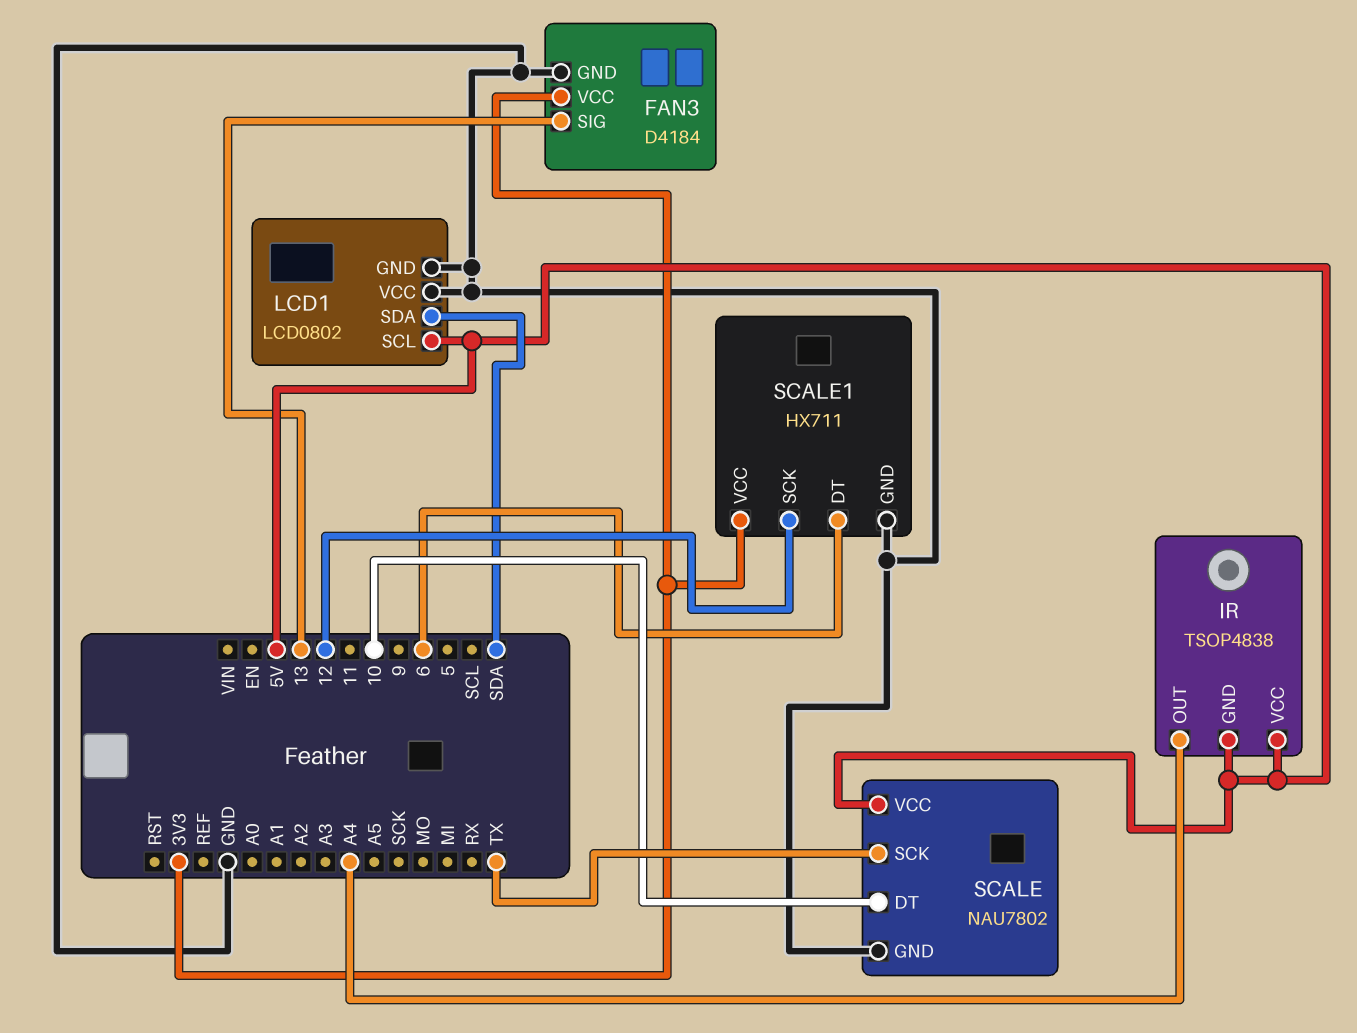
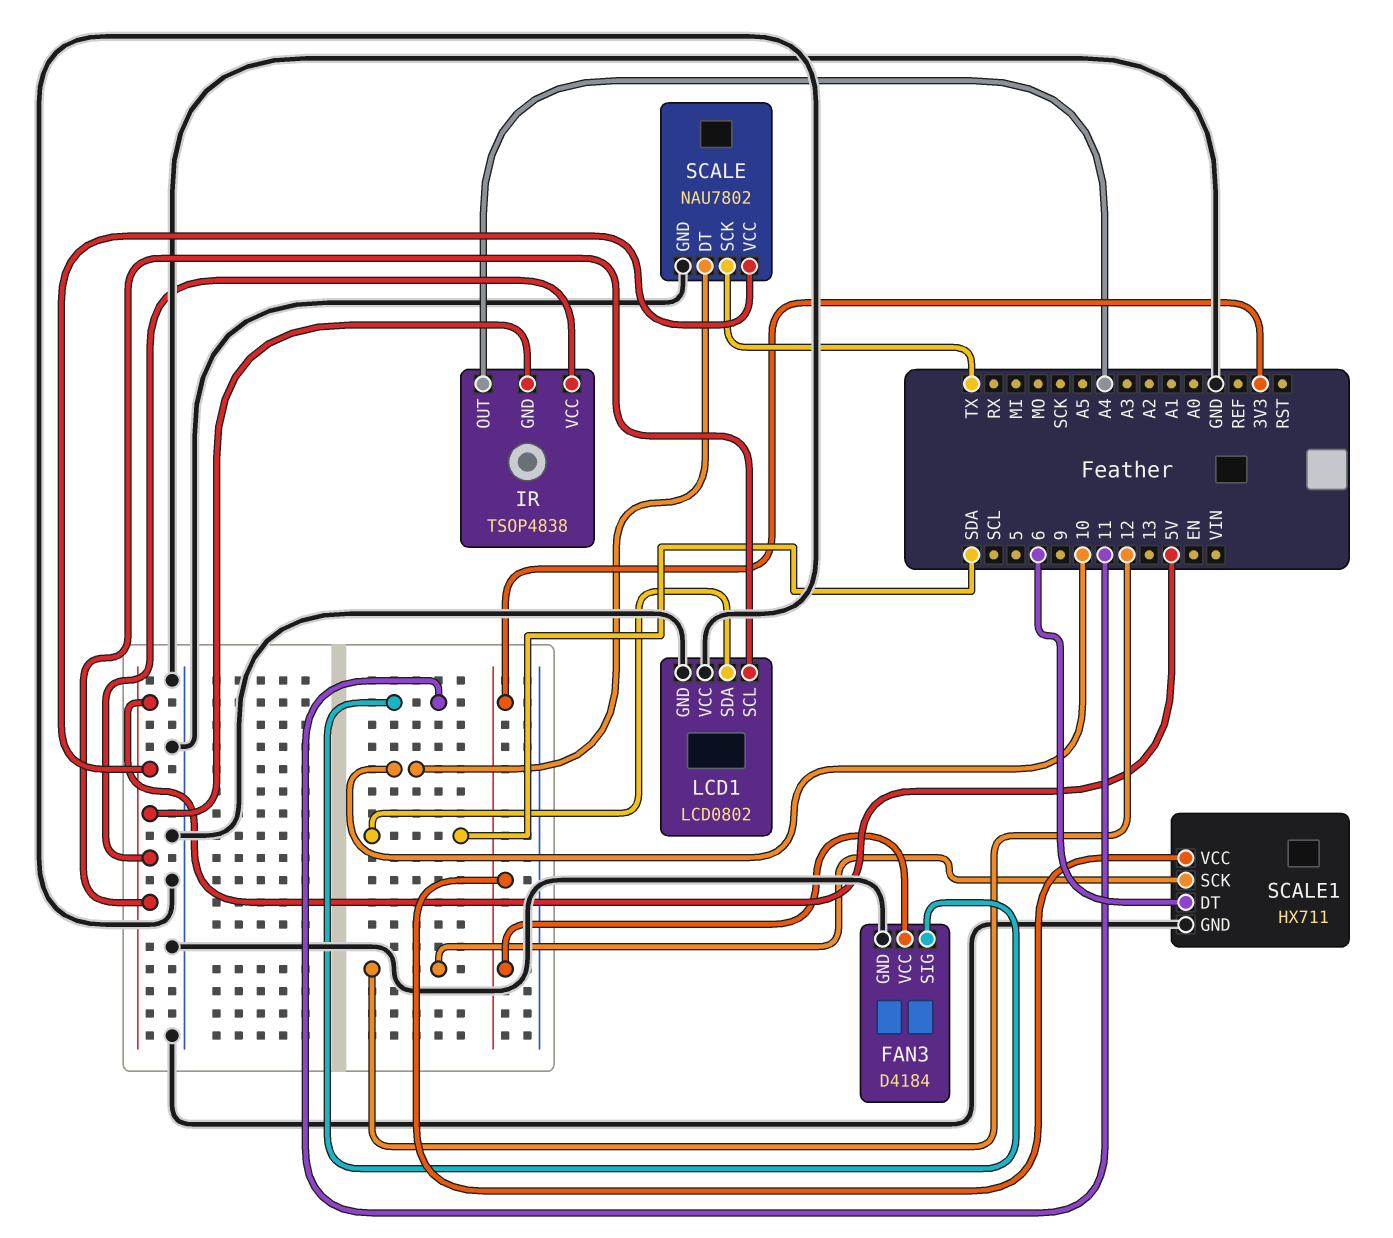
FAN3 pin SIG: 13 -> 11

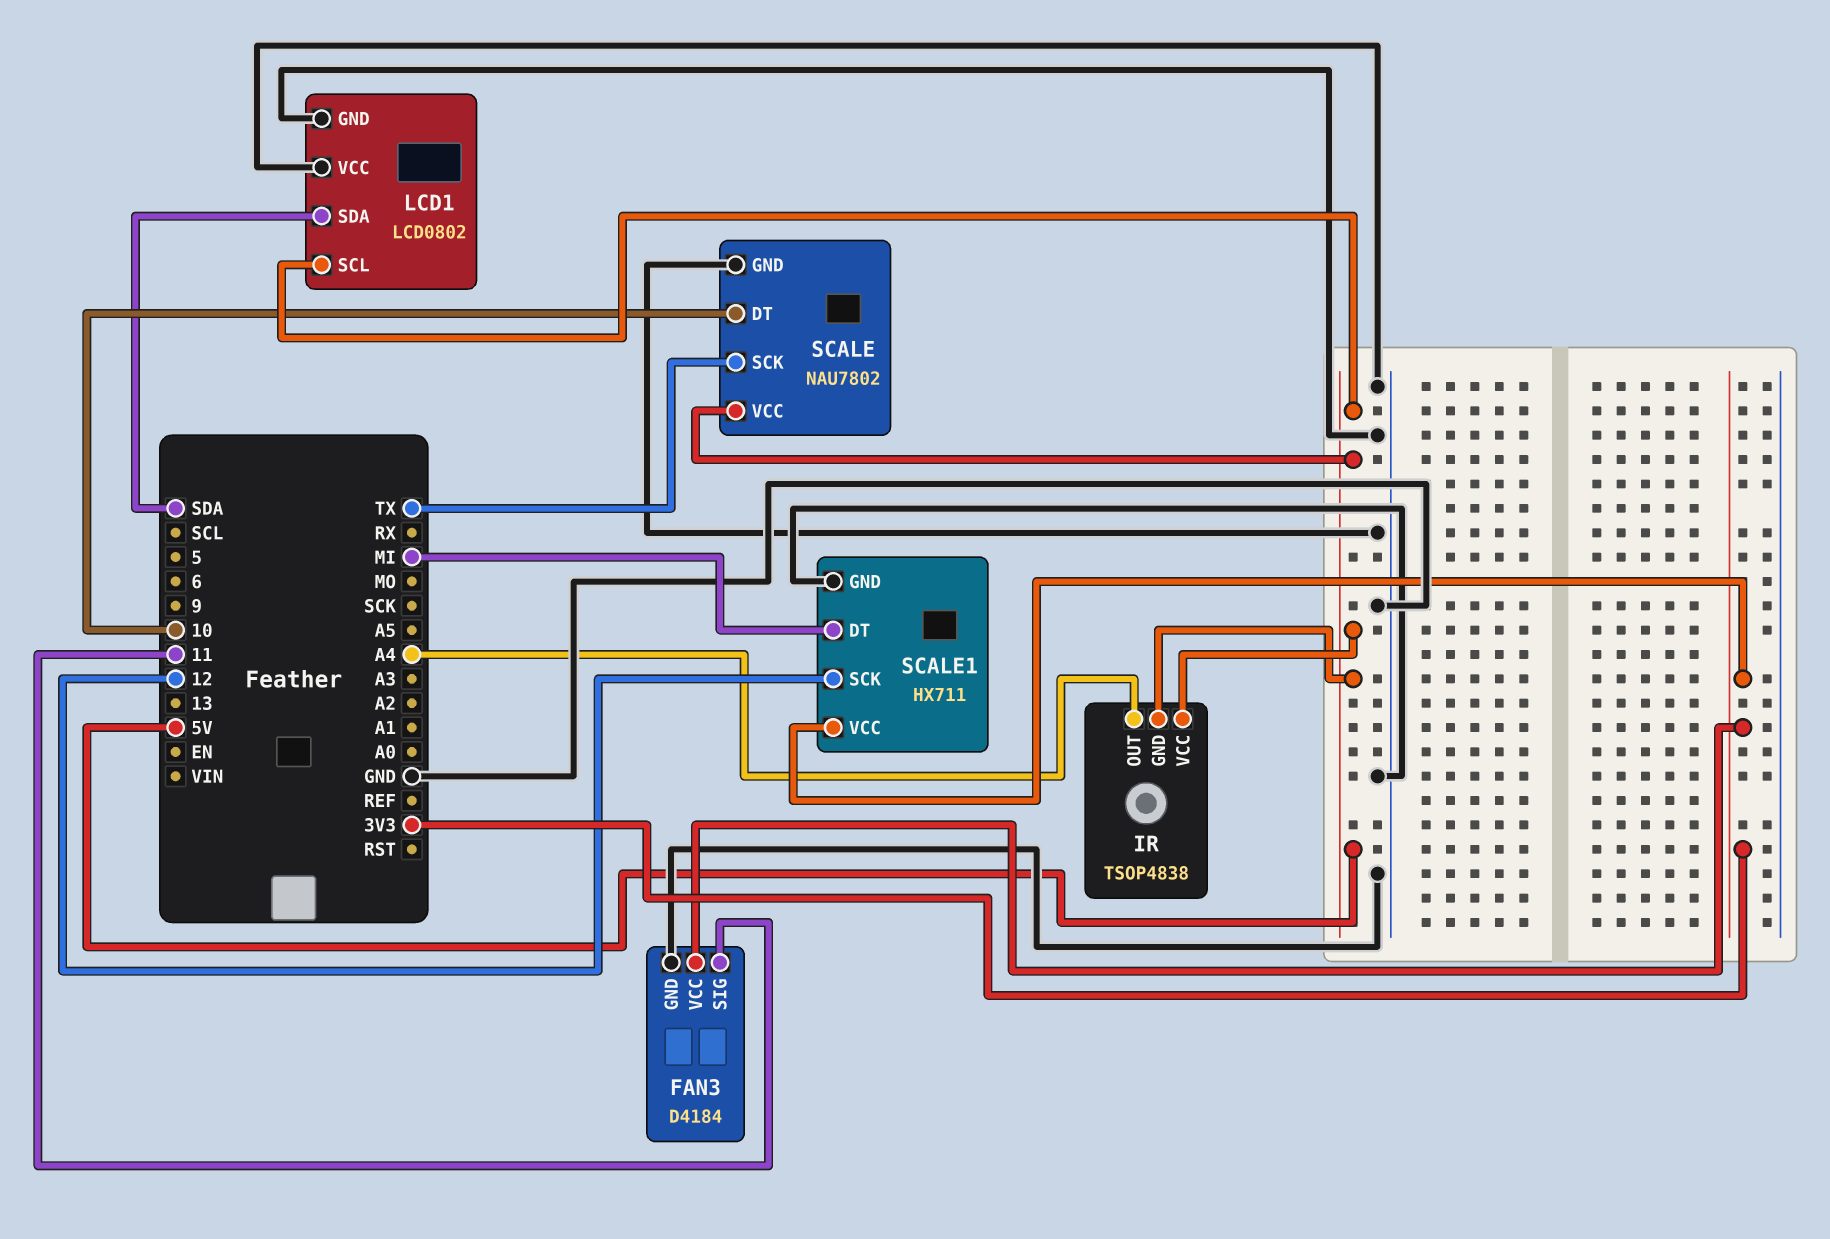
SCALE1 pin DT: 6 -> MI

